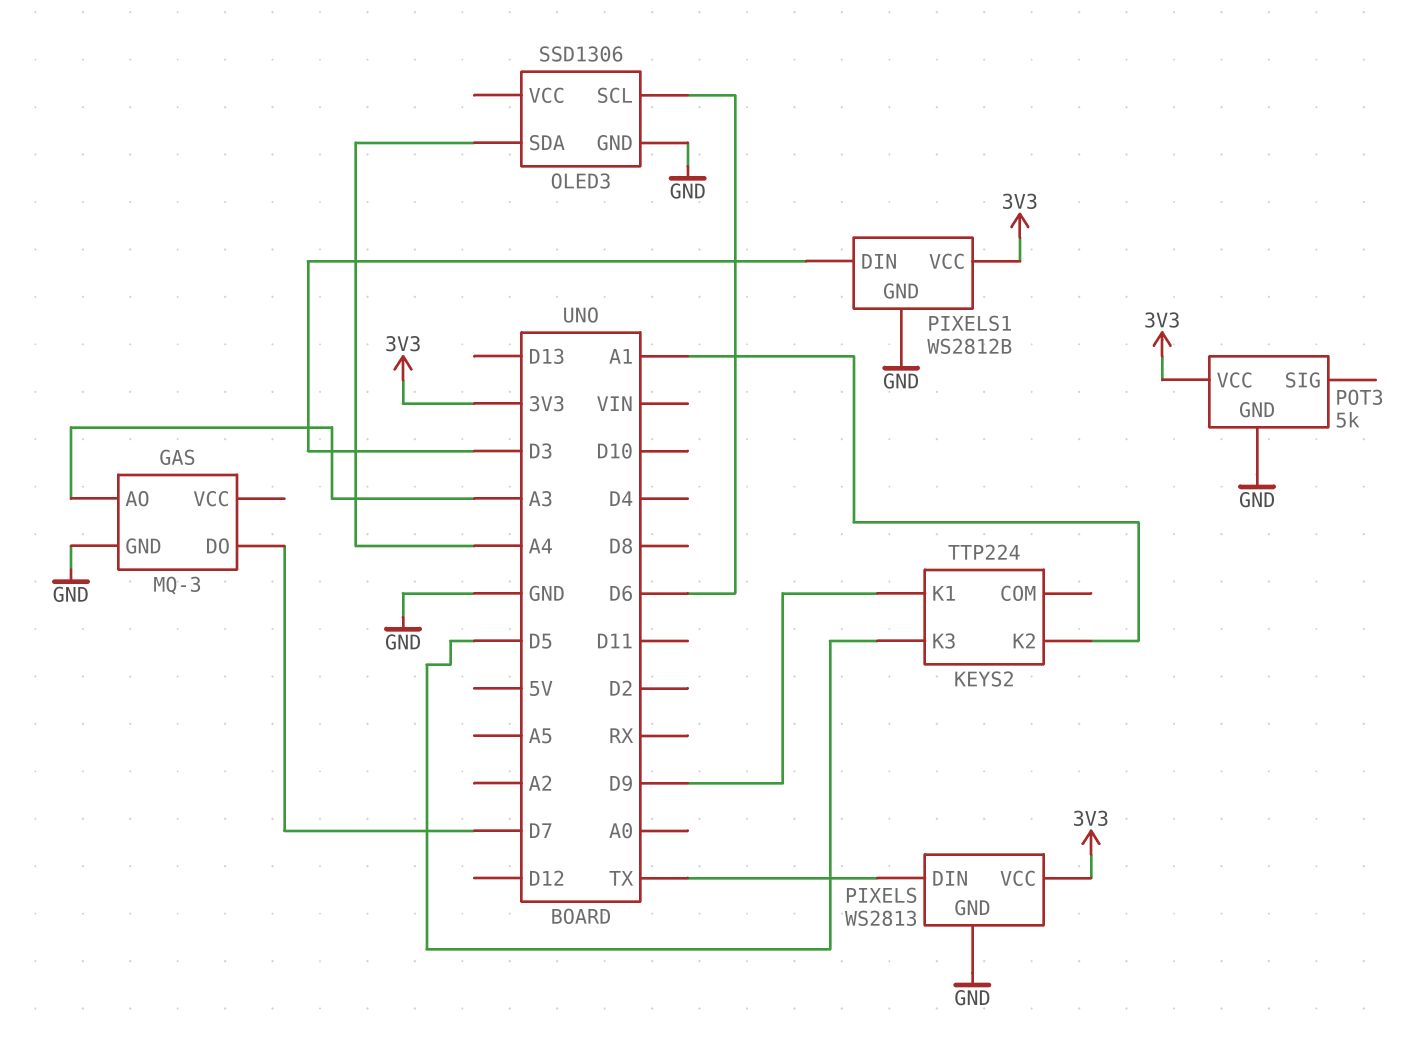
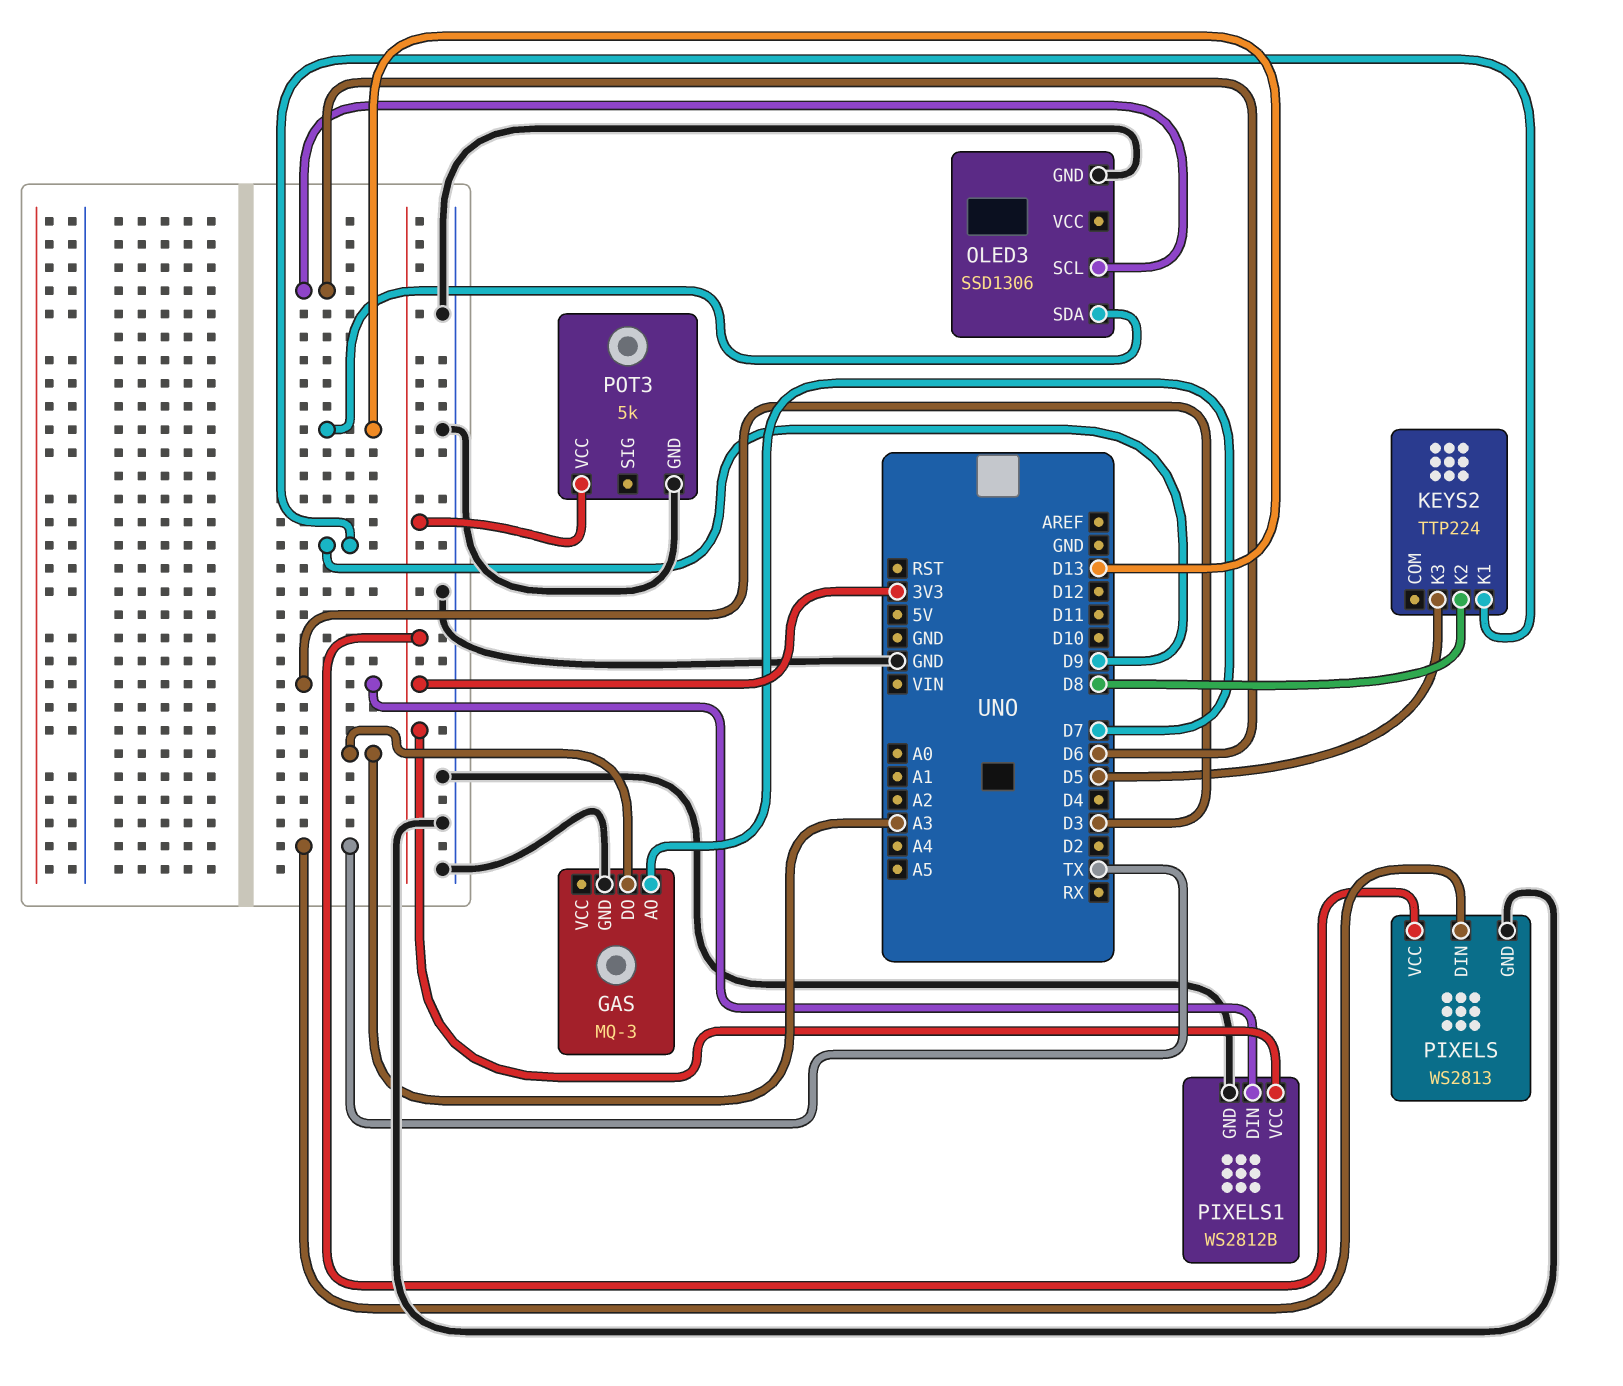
GAS pin AO: A3 -> D7
GAS pin DO: D7 -> A3
KEYS2 pin K2: A1 -> D8
OLED3 pin SDA: A4 -> D13

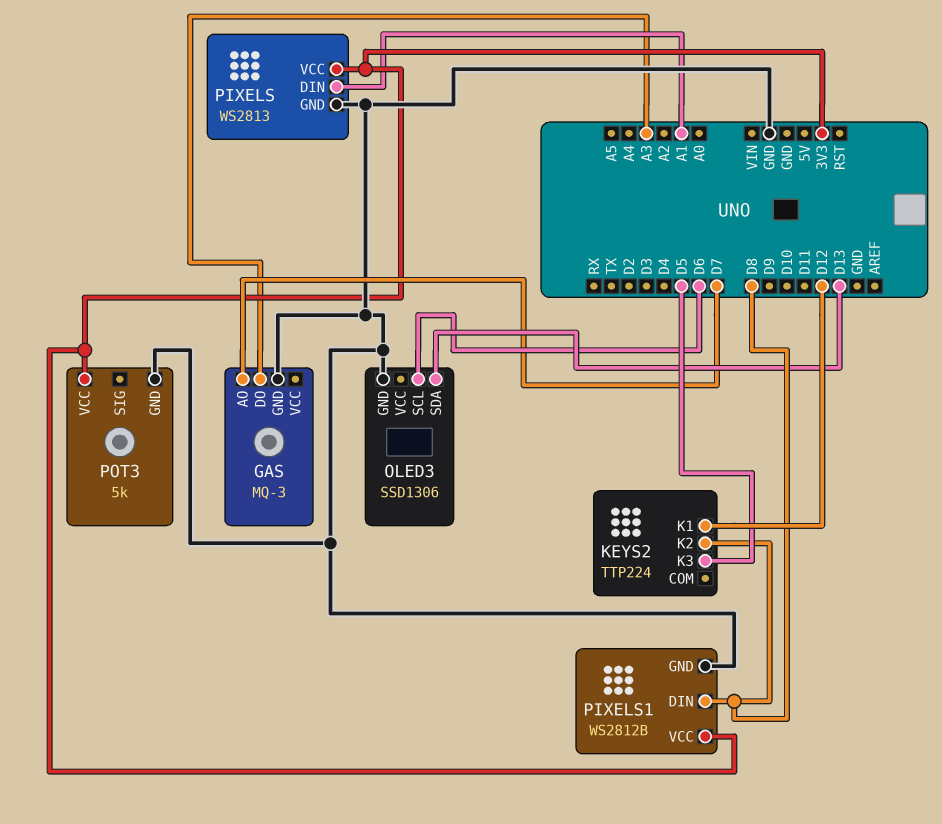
KEYS2 pin K1: D9 -> D12
PIXELS pin DIN: TX -> A1
PIXELS1 pin DIN: D3 -> D8

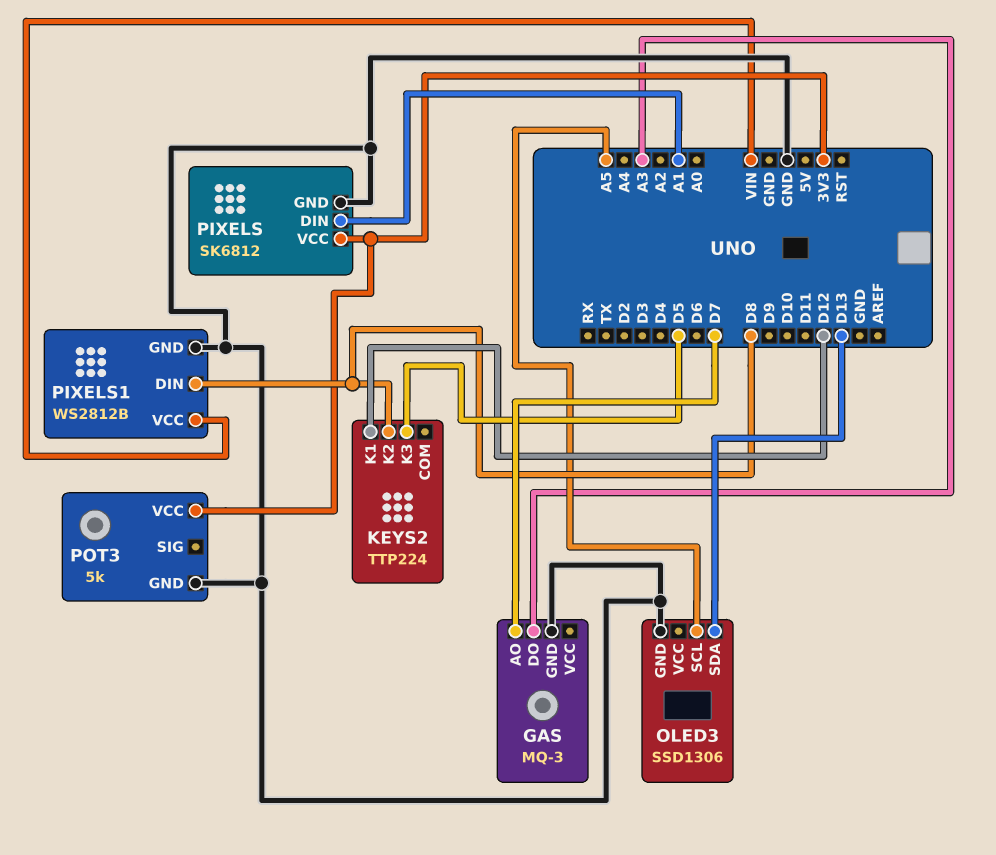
OLED3 pin SCL: D6 -> A5
PIXELS: WS2813 -> SK6812
PIXELS1 pin VCC: 3V3 -> VIN

